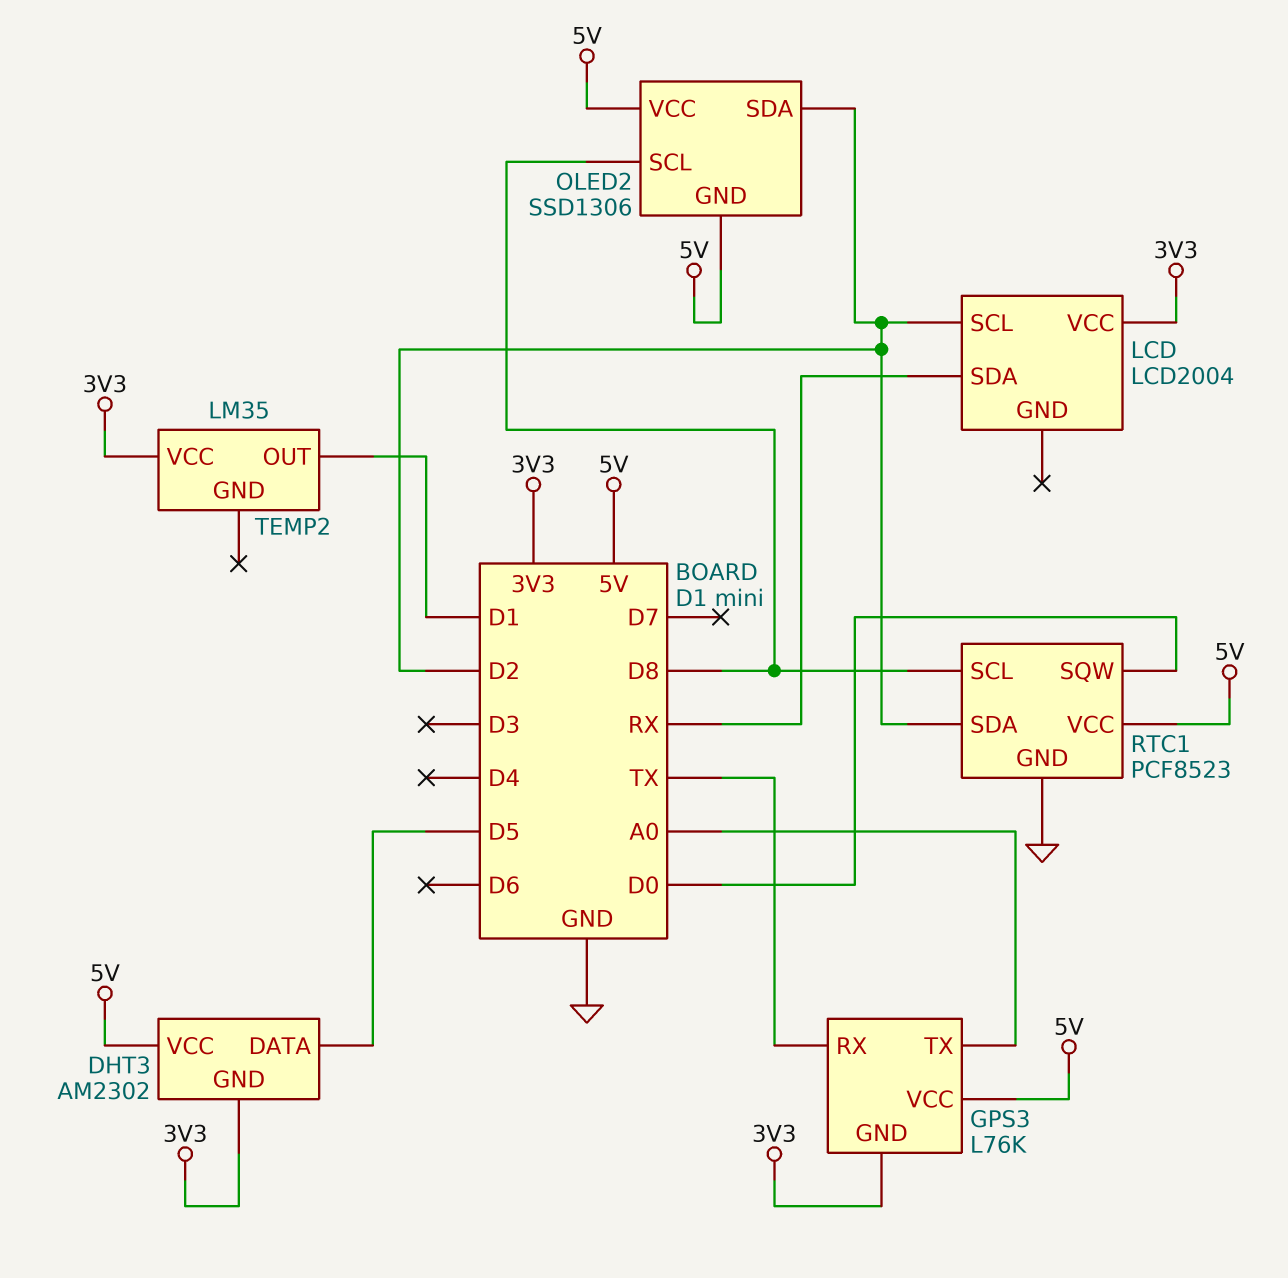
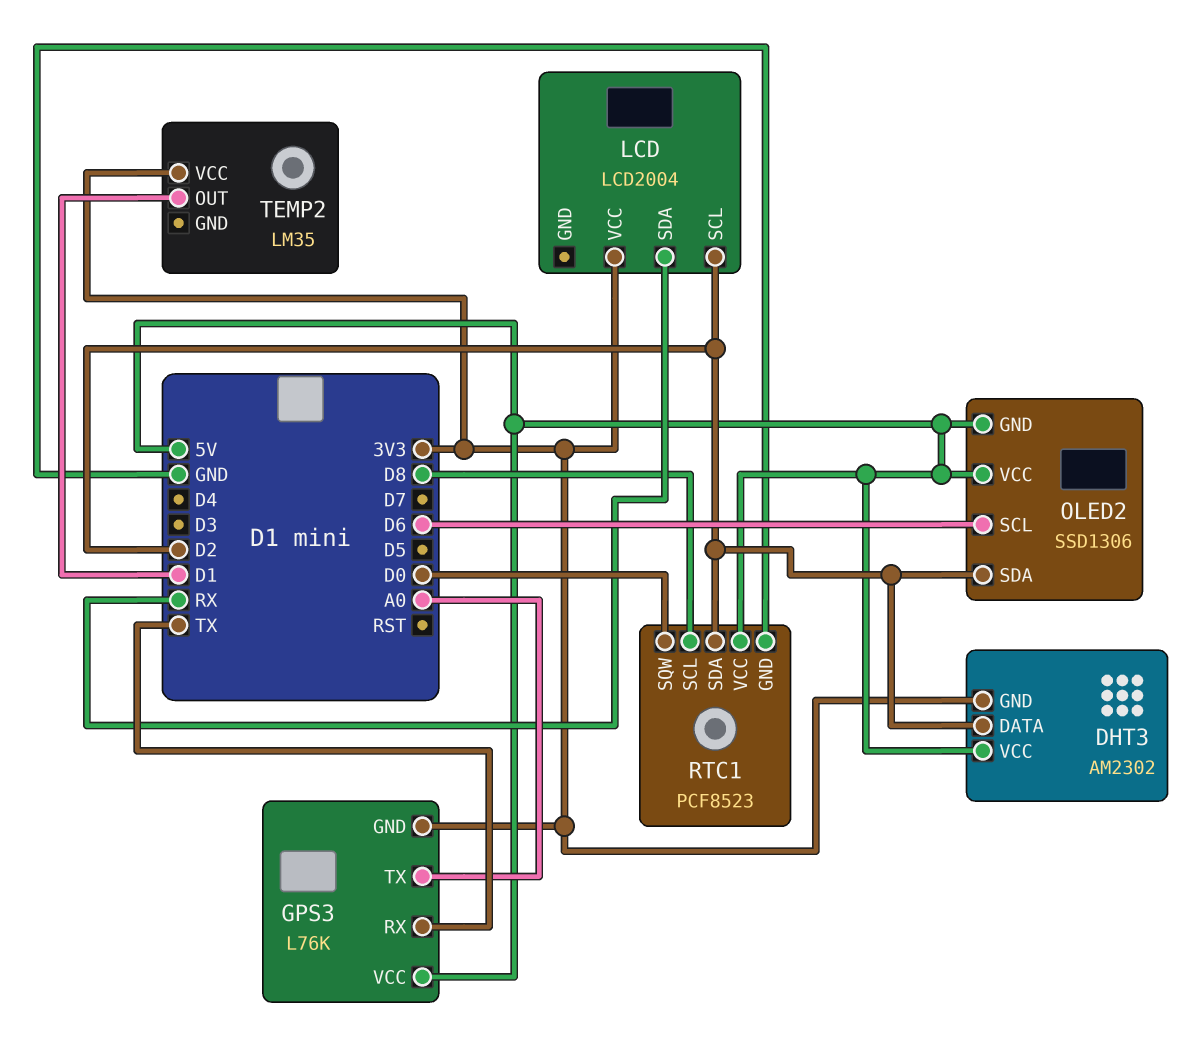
DHT3 pin DATA: D5 -> D2
OLED2 pin SCL: D8 -> D6

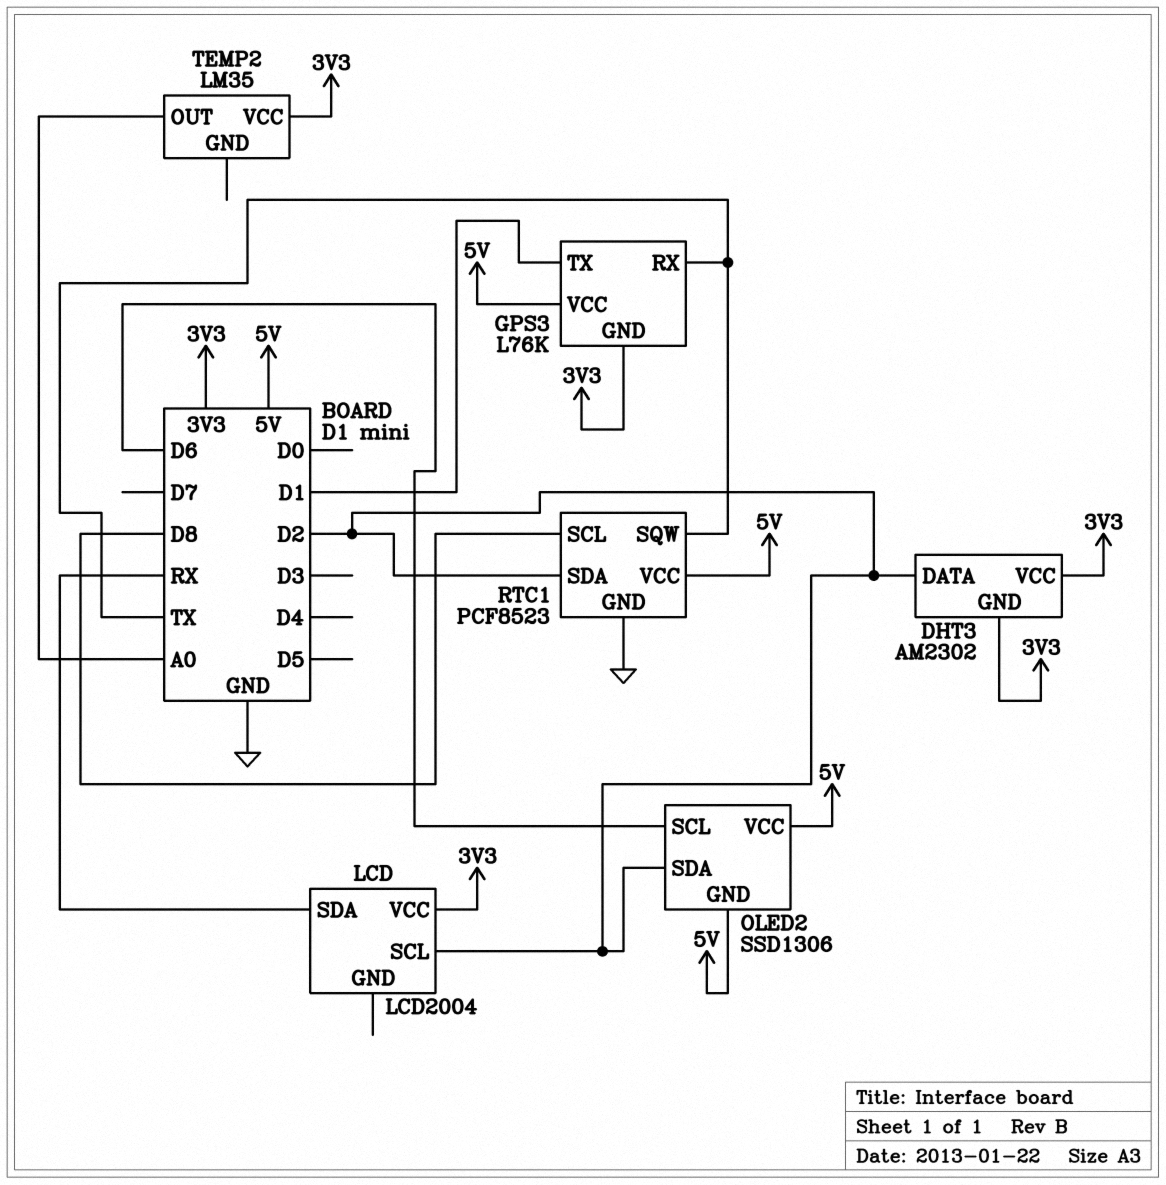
DHT3 pin VCC: 5V -> 3V3
GPS3 pin TX: A0 -> D1
RTC1 pin SQW: D0 -> TX
TEMP2 pin OUT: D1 -> A0

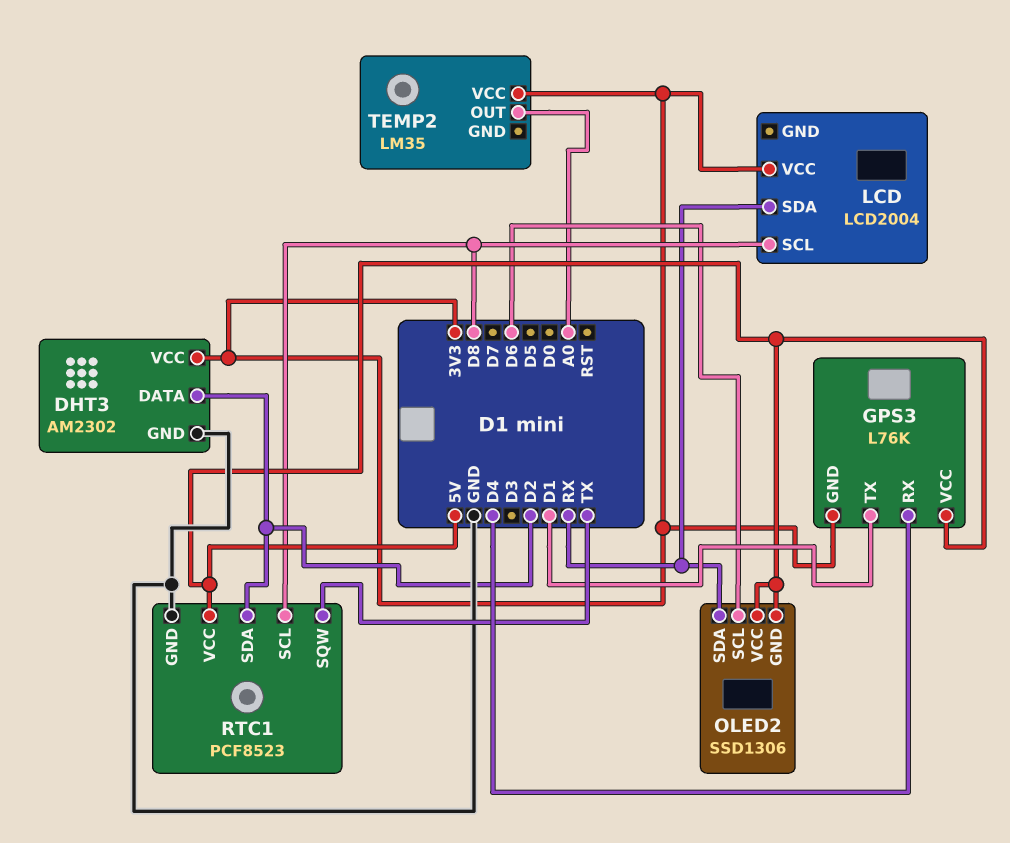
DHT3 pin GND: 3V3 -> GND
GPS3 pin RX: TX -> D4
LCD pin SCL: D2 -> D8
OLED2 pin SDA: D2 -> RX

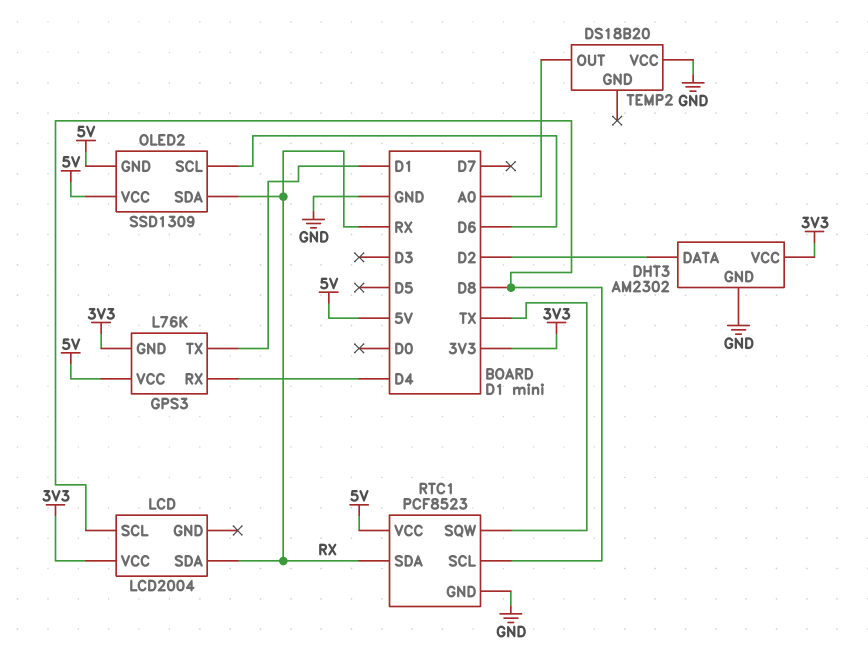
OLED2: SSD1306 -> SSD1309
RTC1 pin SDA: D2 -> RX
TEMP2: LM35 -> DS18B20
TEMP2 pin VCC: 3V3 -> GND

